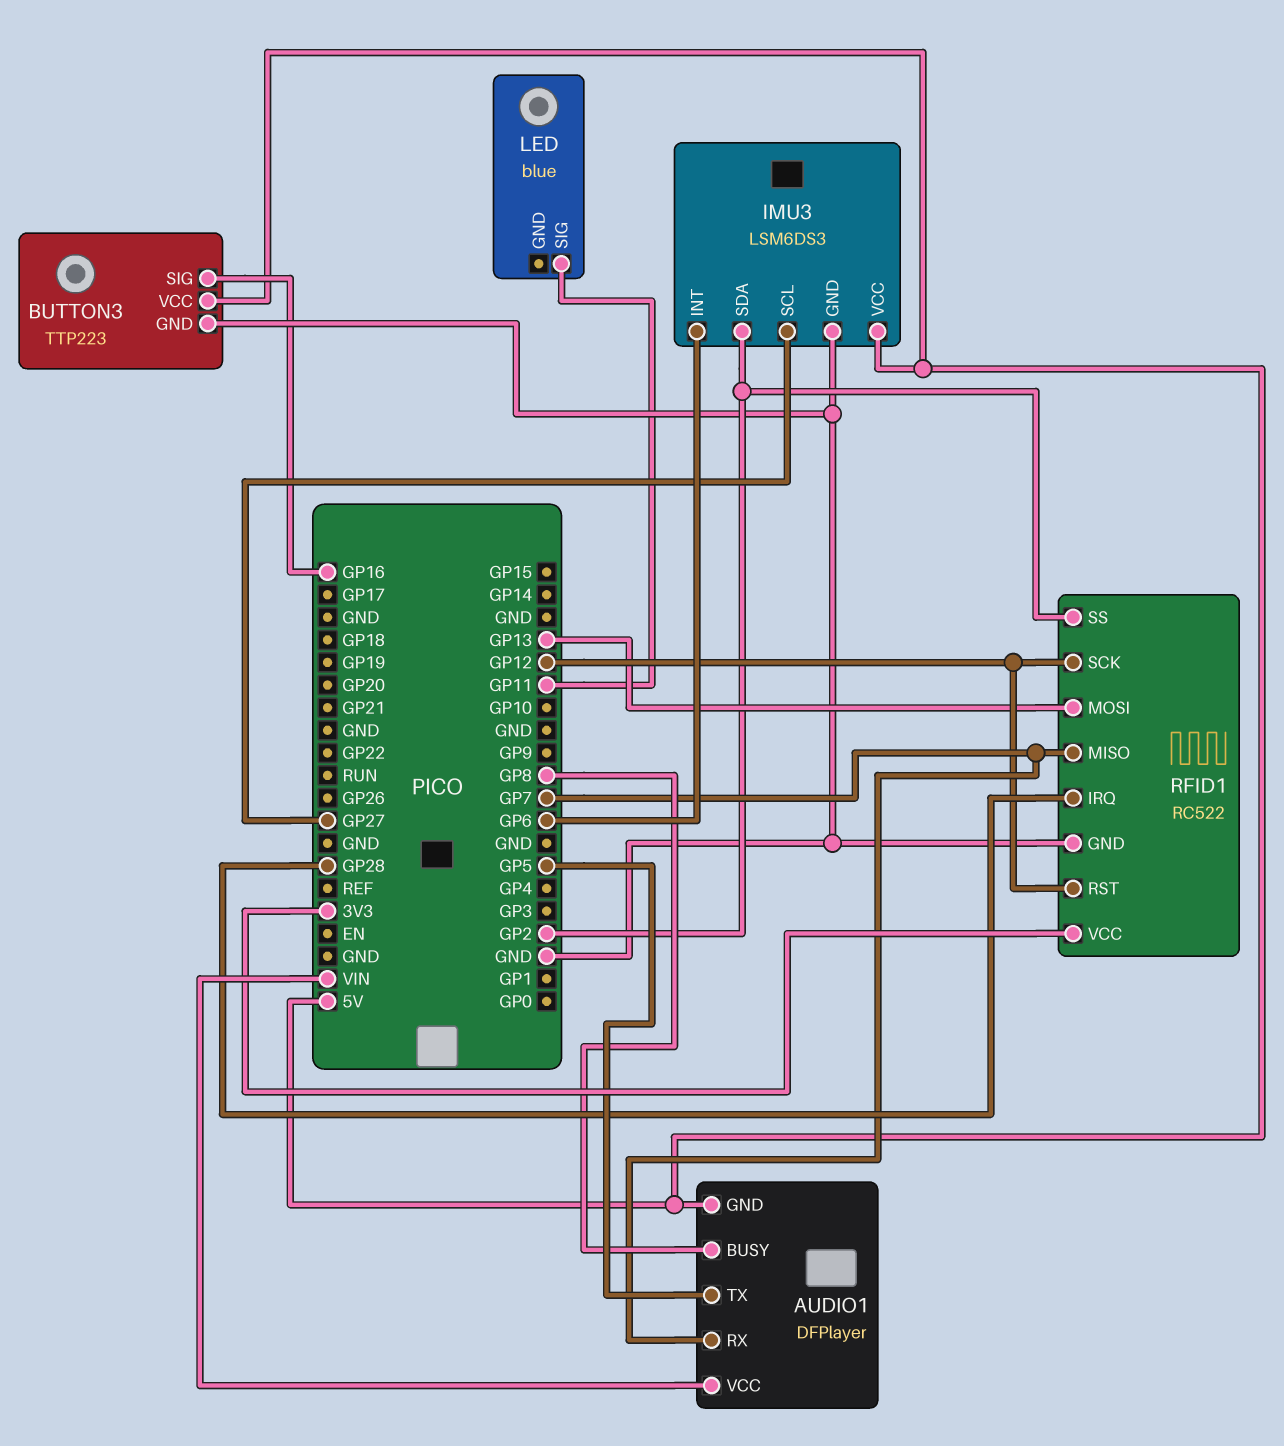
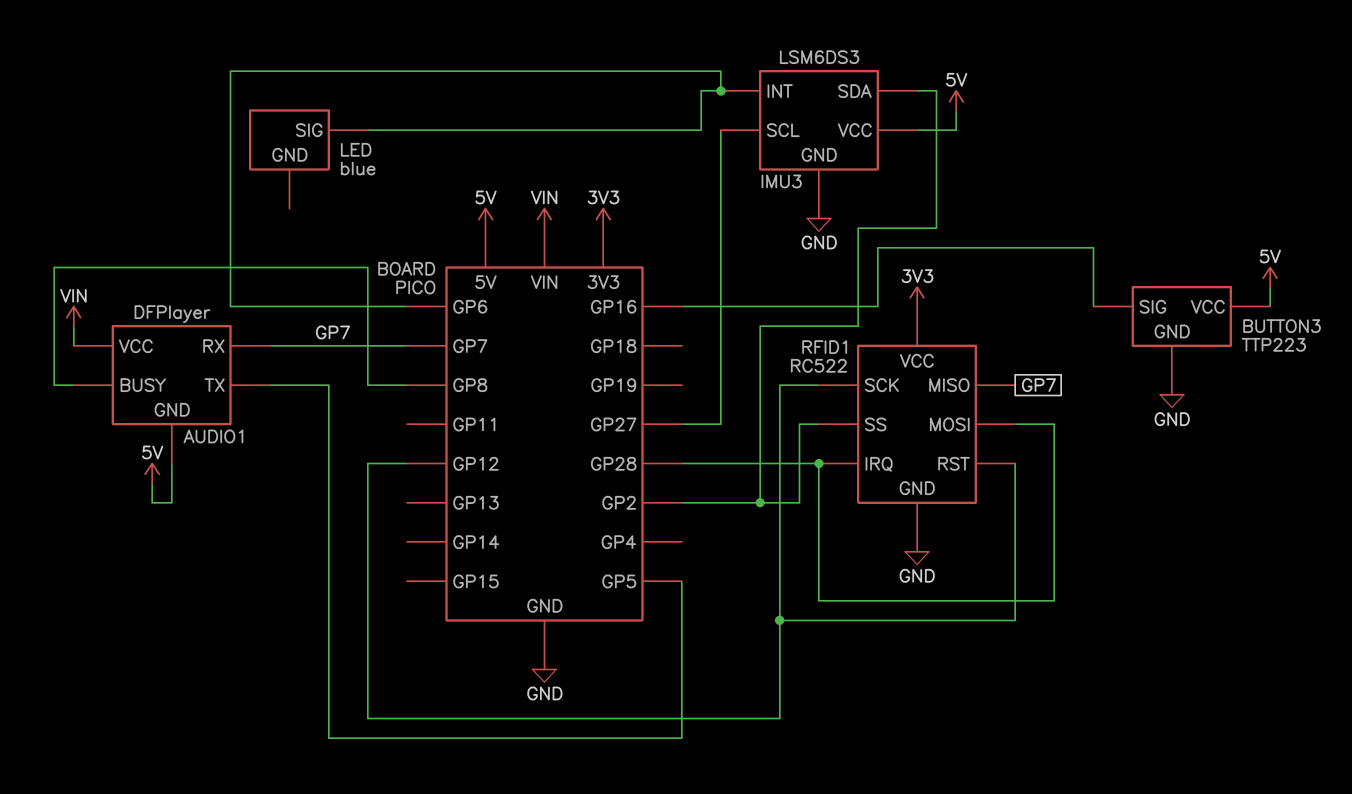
LED pin SIG: GP11 -> GP6
RFID1 pin MOSI: GP13 -> GP28

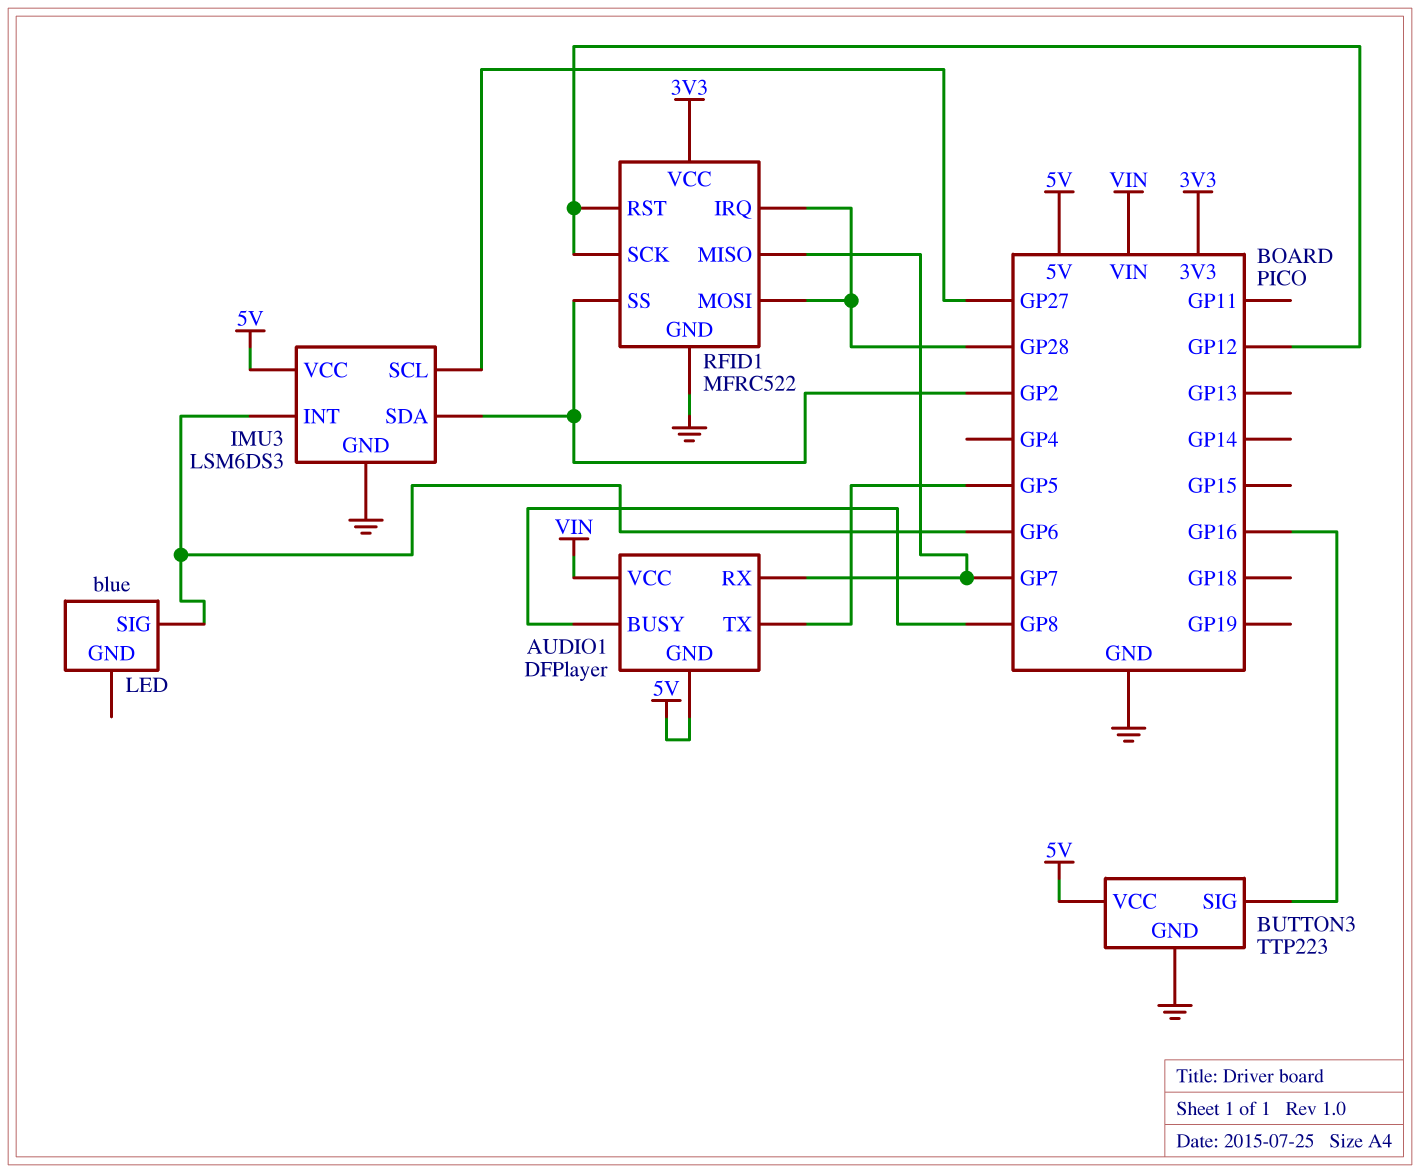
RFID1: RC522 -> MFRC522

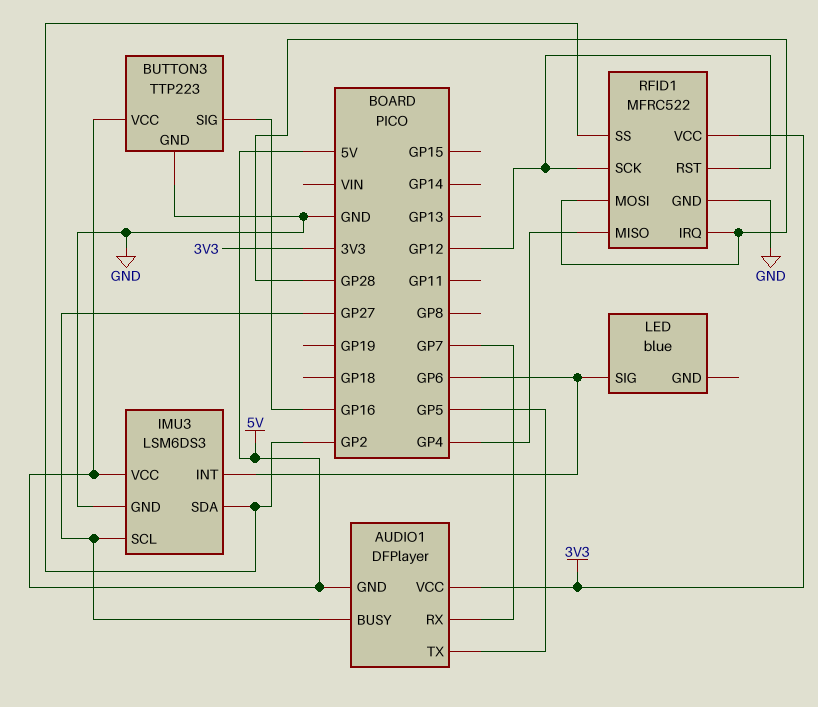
AUDIO1 pin BUSY: GP8 -> GP27
AUDIO1 pin VCC: VIN -> 3V3
RFID1 pin MISO: GP7 -> GP4

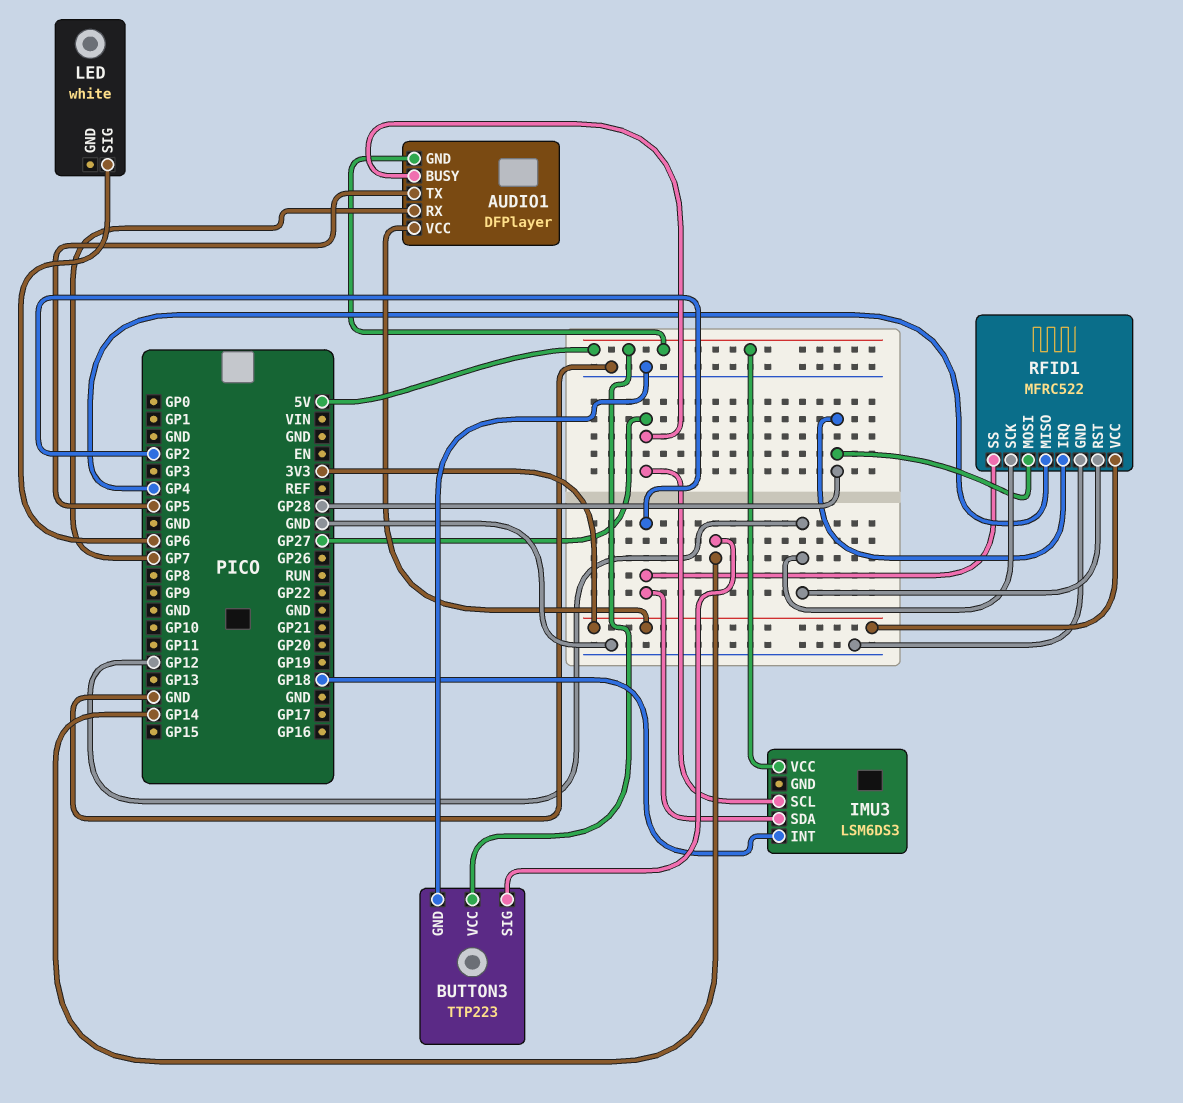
BUTTON3 pin SIG: GP16 -> GP14
IMU3 pin GND: GND -> none
IMU3 pin INT: GP6 -> GP18
LED: blue -> white

